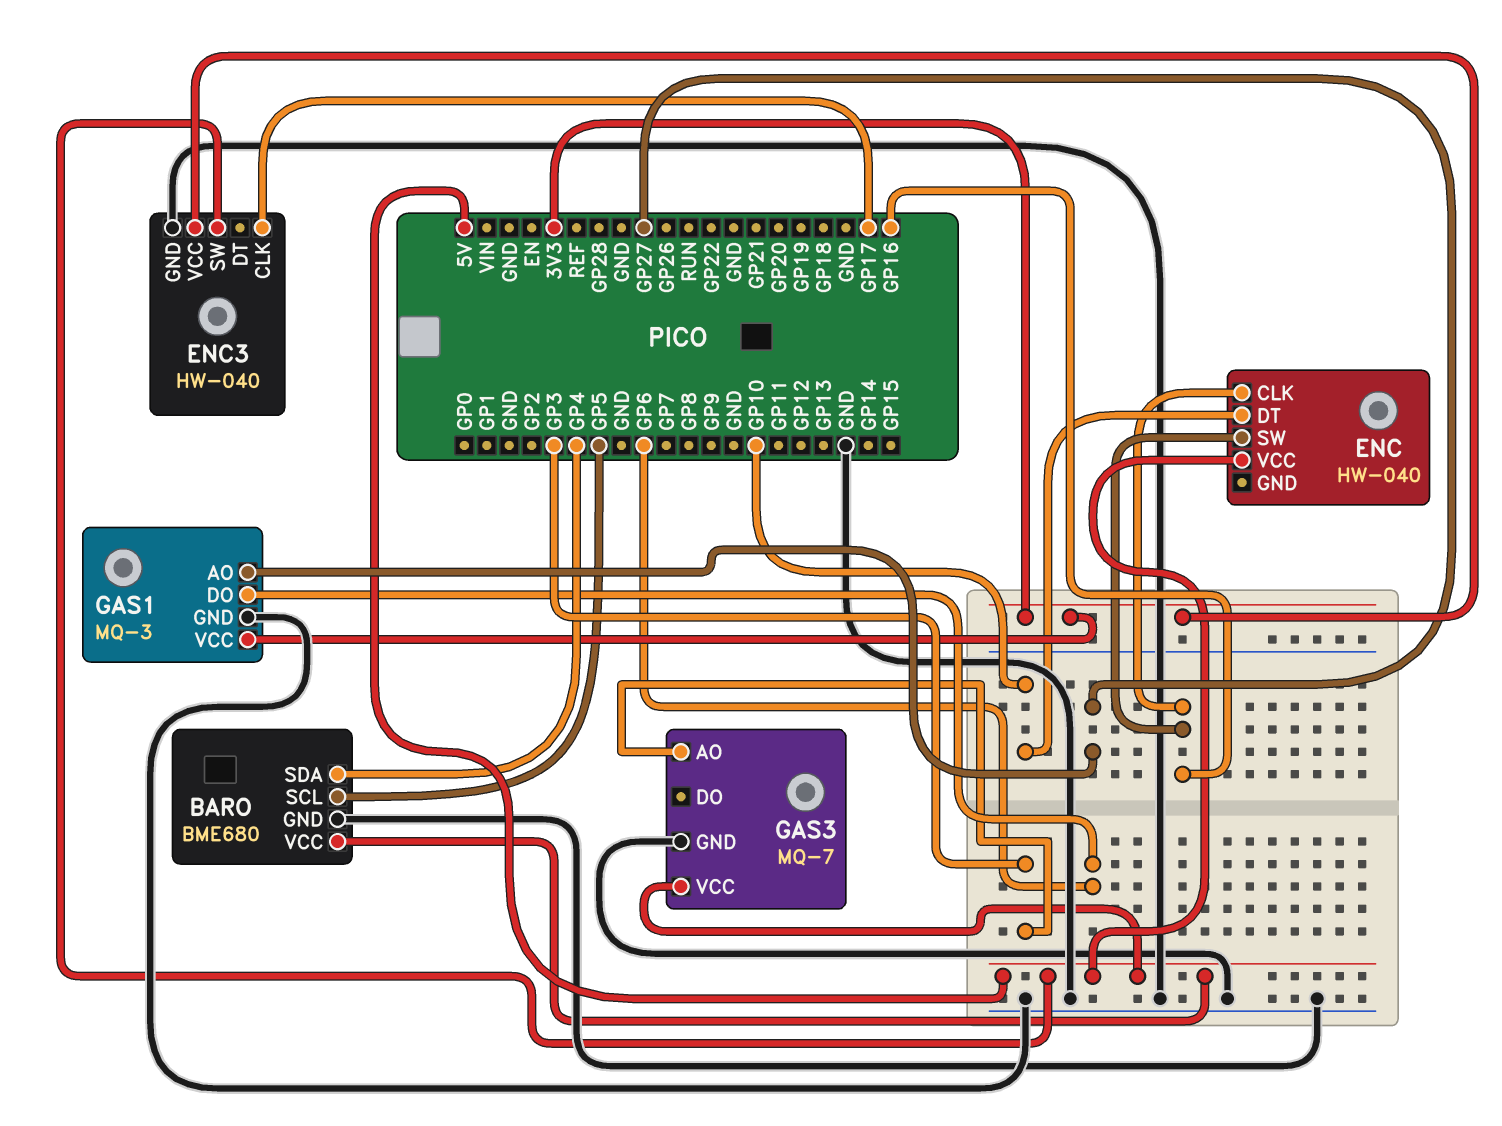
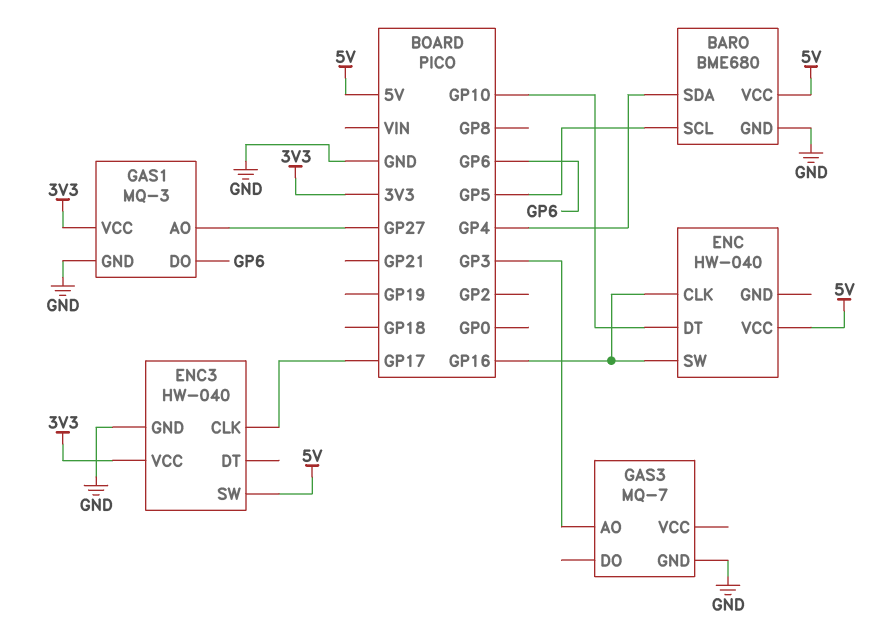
GAS3 pin VCC: 5V -> none

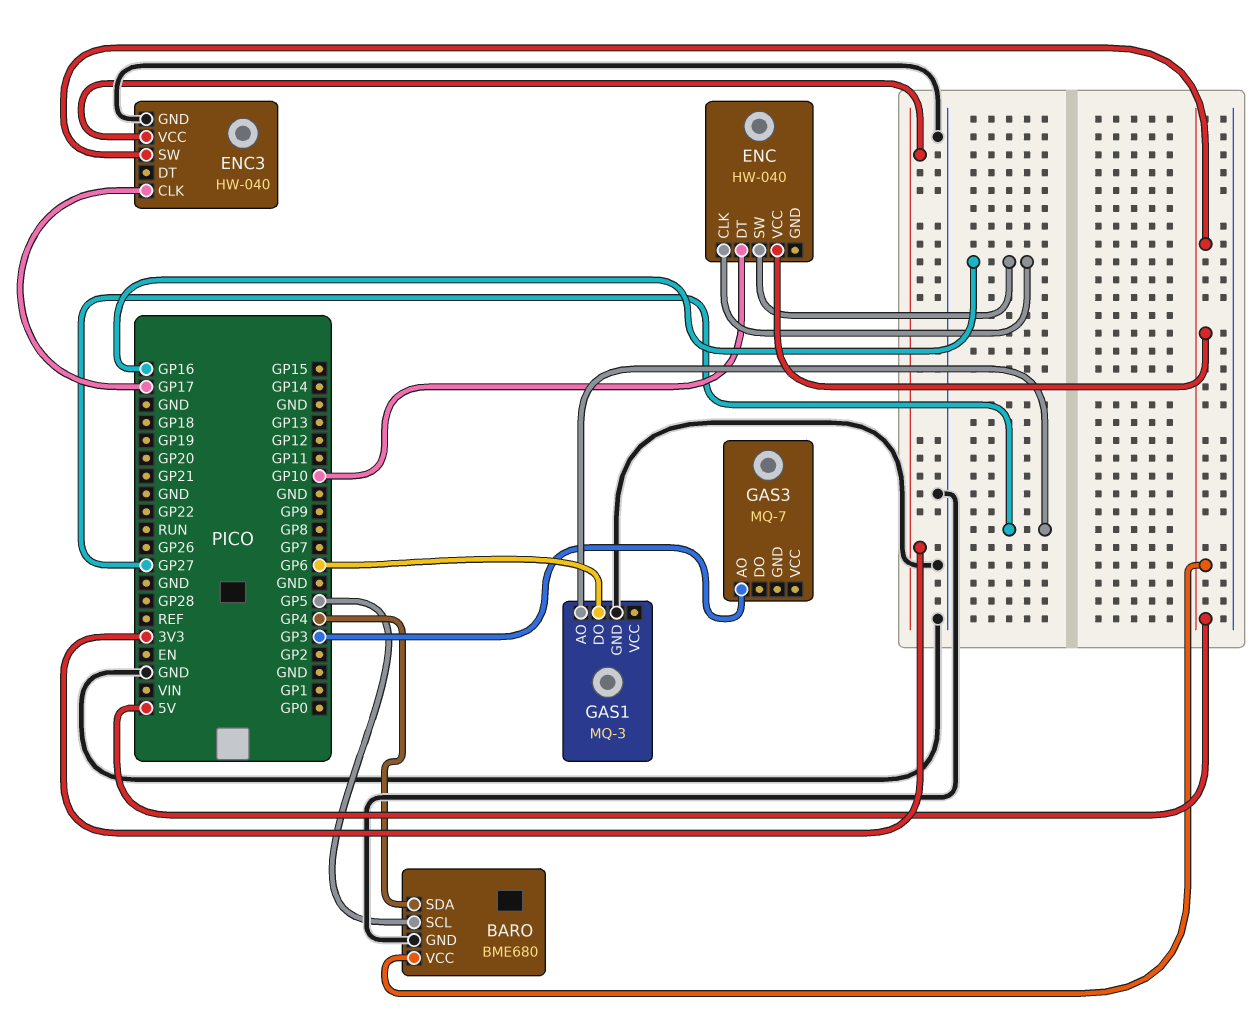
GAS1 pin VCC: 3V3 -> none
GAS3 pin GND: GND -> none

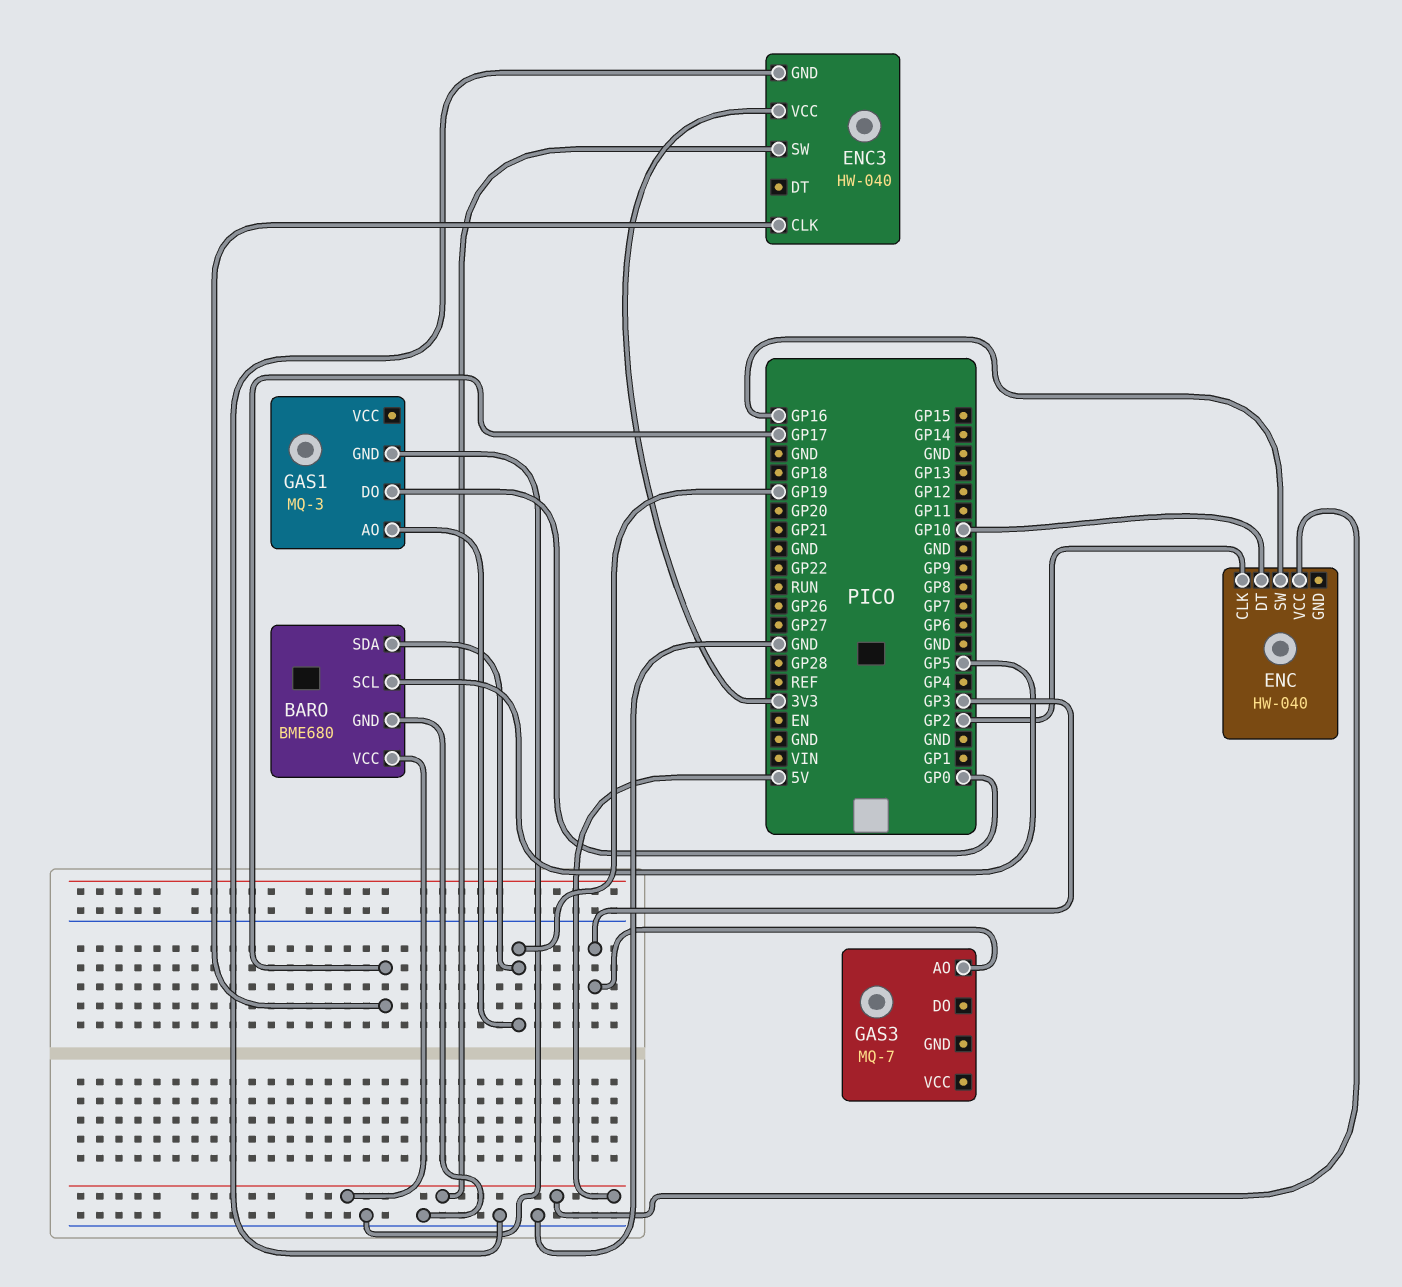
BARO pin SDA: GP4 -> GP19
ENC pin CLK: GP16 -> GP2
GAS1 pin AO: GP27 -> GP19
GAS1 pin DO: GP6 -> GP0

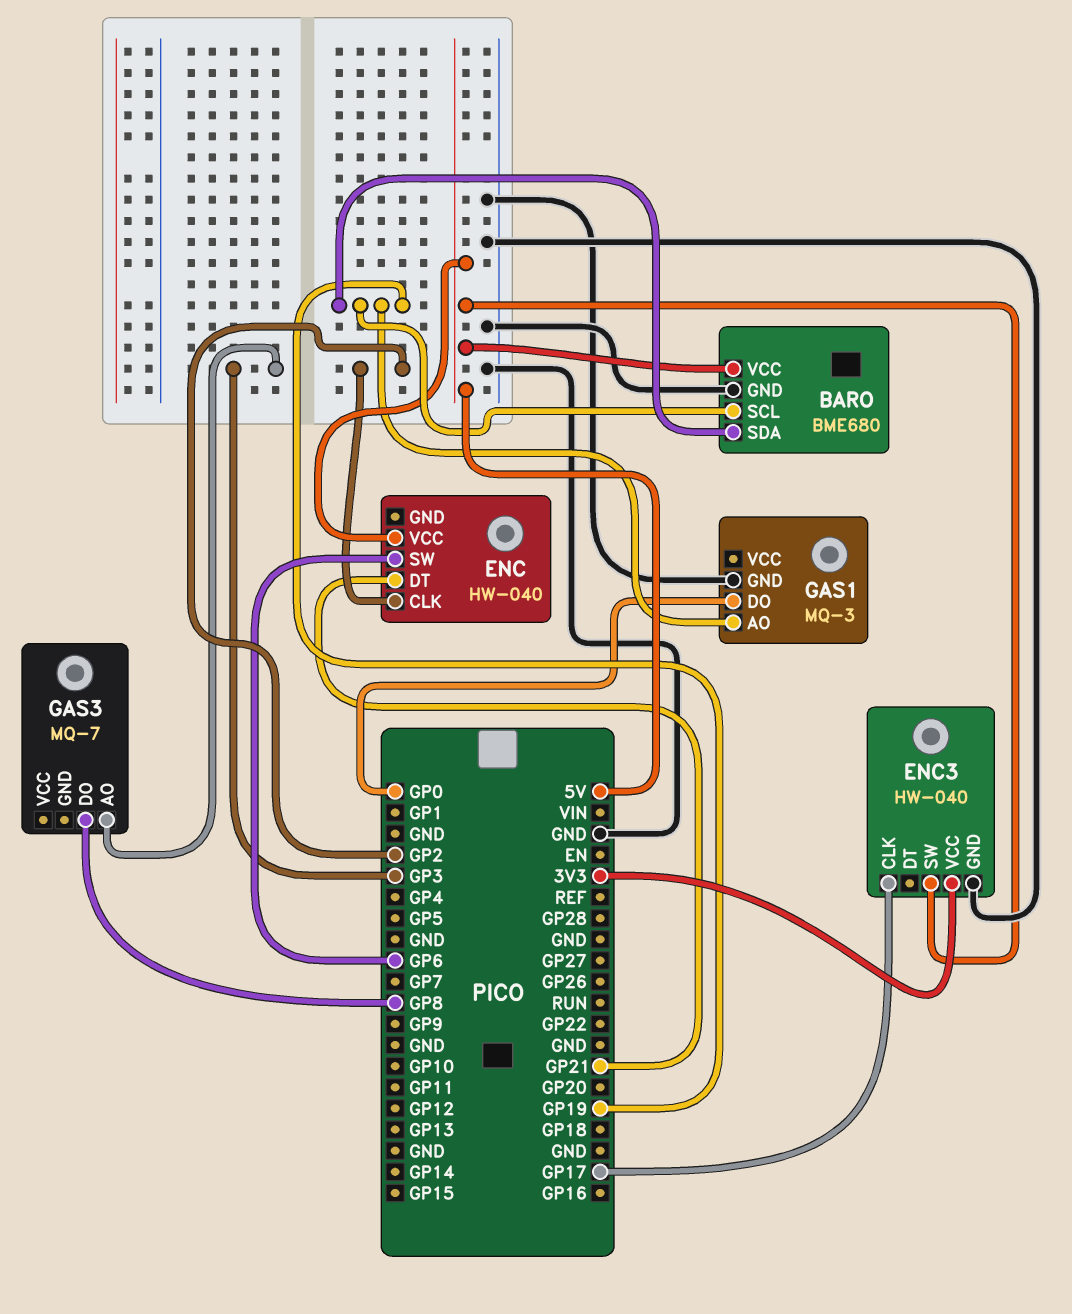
BARO pin SCL: GP5 -> GP19
ENC pin DT: GP10 -> GP21
ENC pin SW: GP16 -> GP6
GAS3 pin DO: none -> GP8

